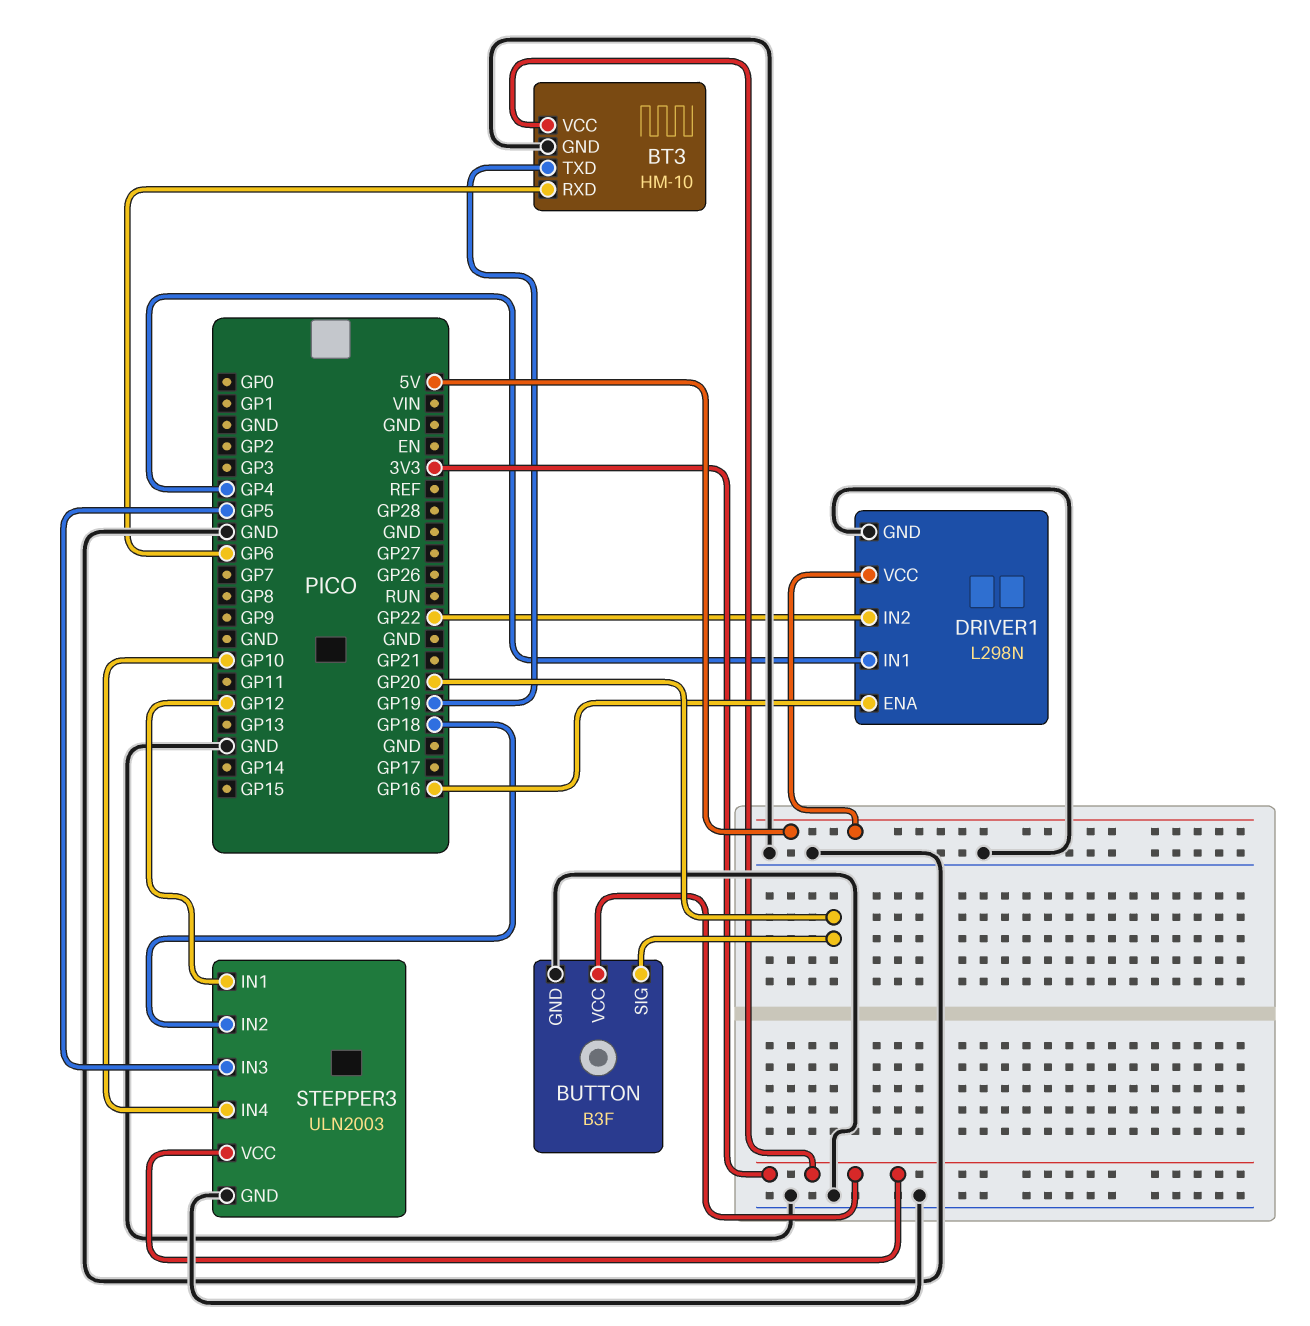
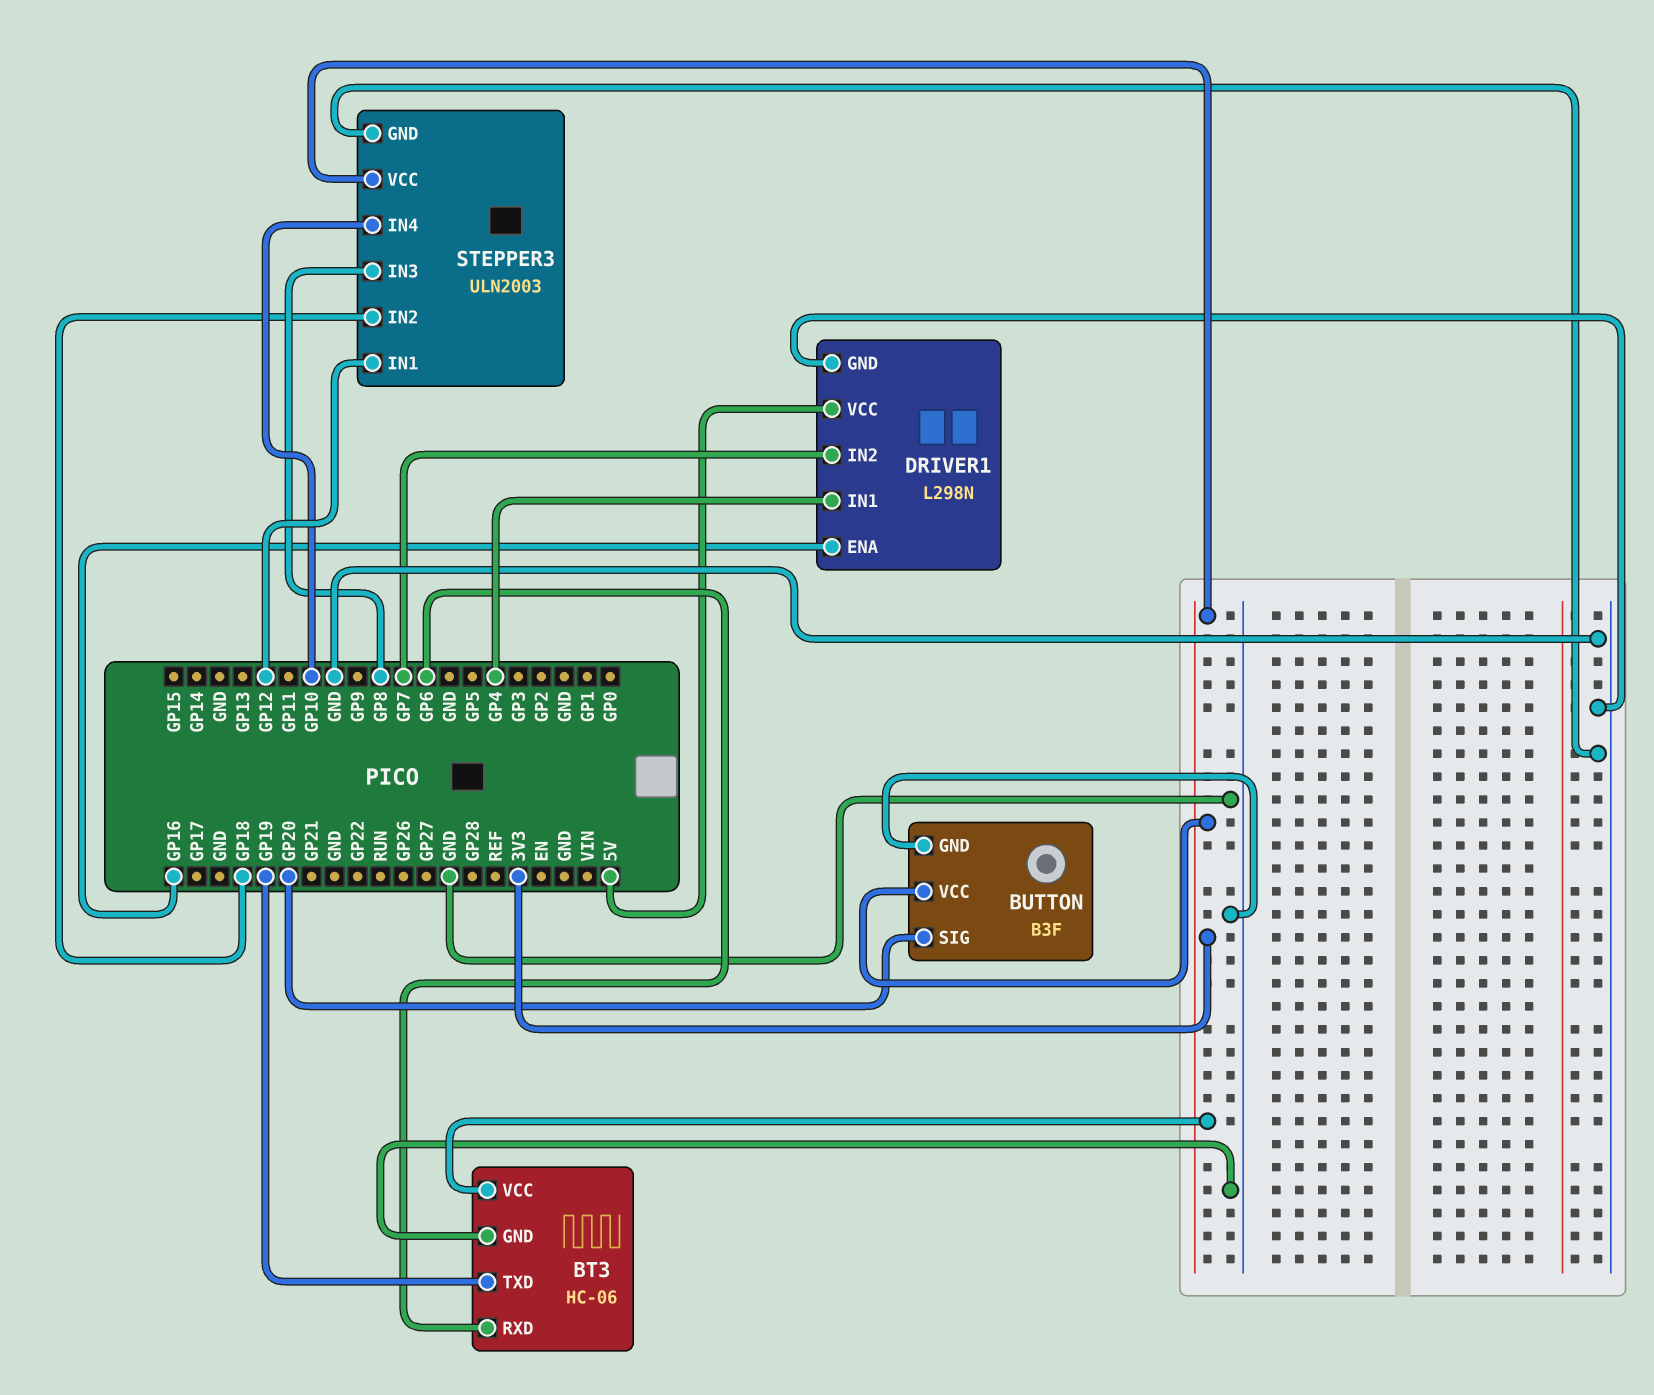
BT3: HM-10 -> HC-06
DRIVER1 pin IN2: GP22 -> GP7
STEPPER3 pin IN3: GP5 -> GP8

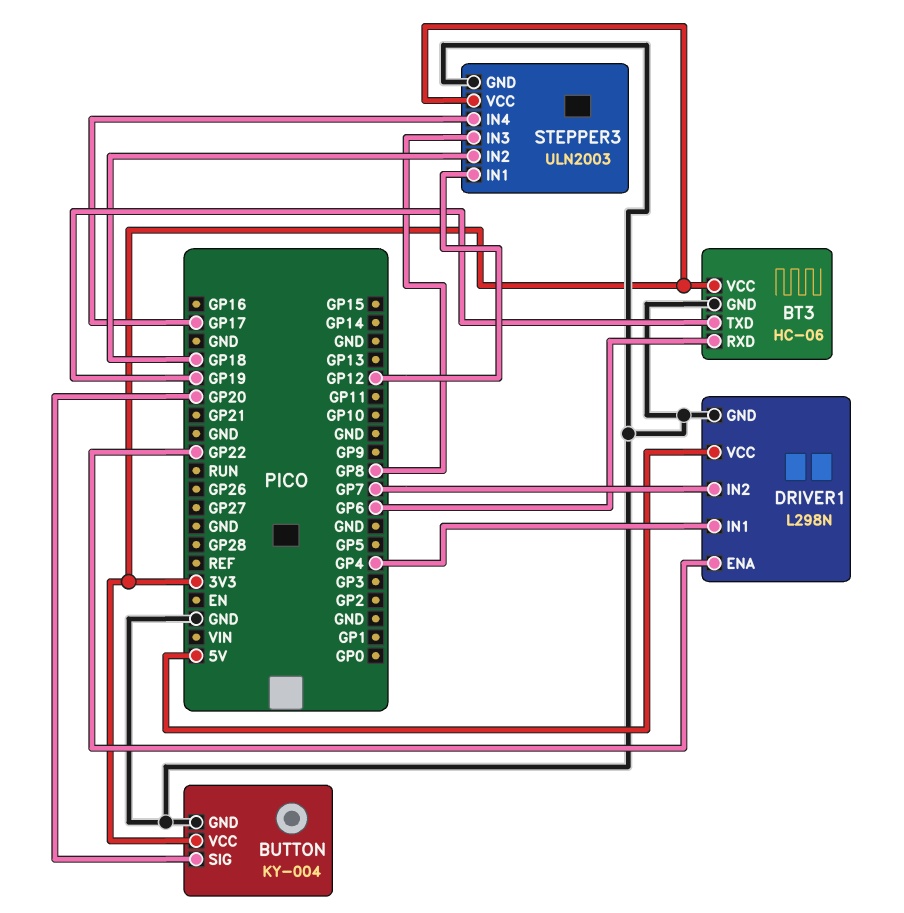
BUTTON: B3F -> KY-004
DRIVER1 pin ENA: GP16 -> GP22
STEPPER3 pin IN4: GP10 -> GP17

